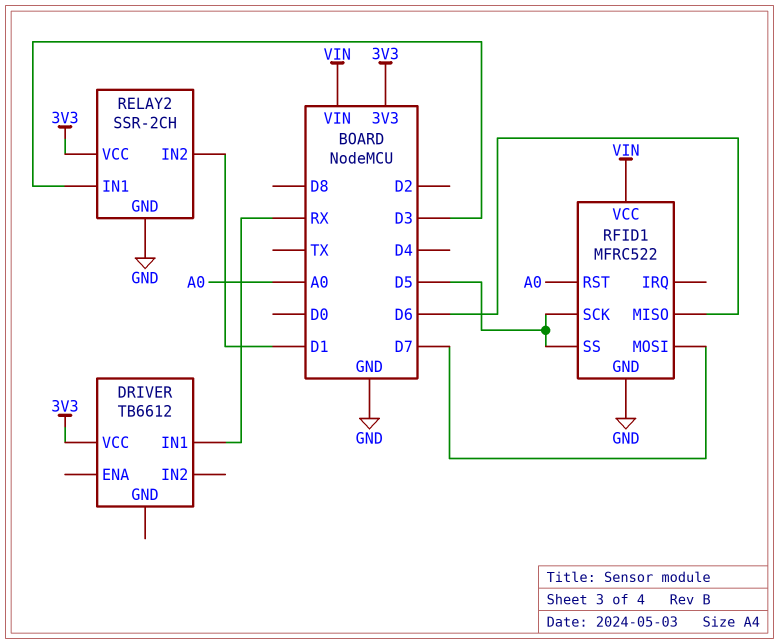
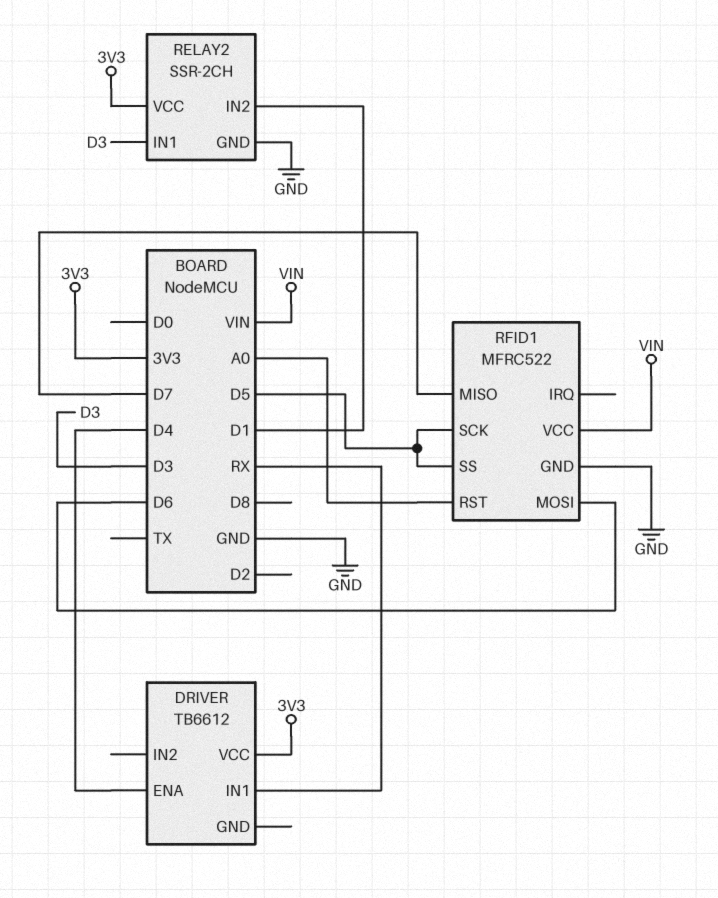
DRIVER pin ENA: none -> D4
RFID1 pin MISO: D6 -> D7
RFID1 pin MOSI: D7 -> D6

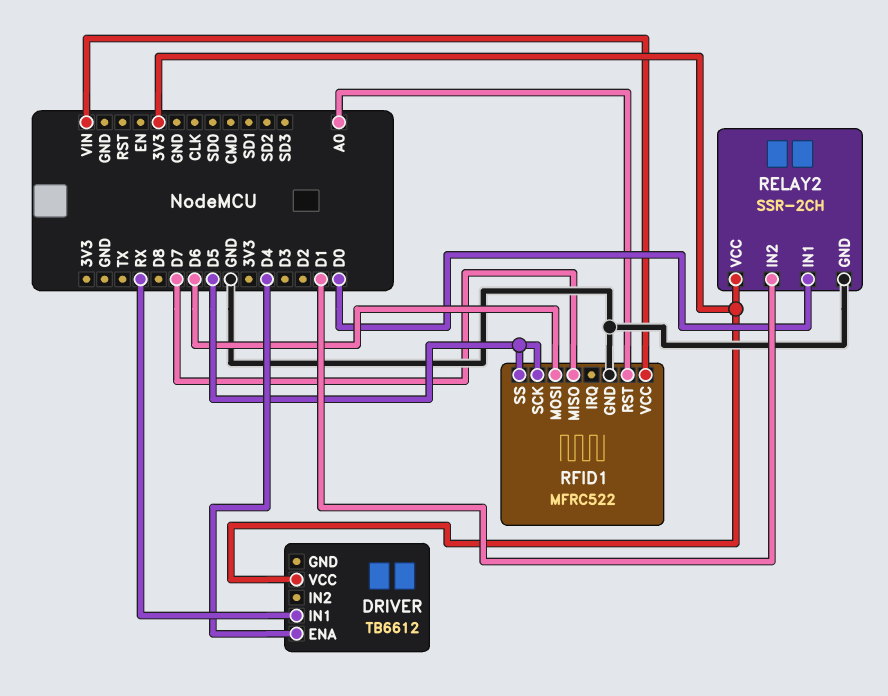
RELAY2 pin IN1: D3 -> D0

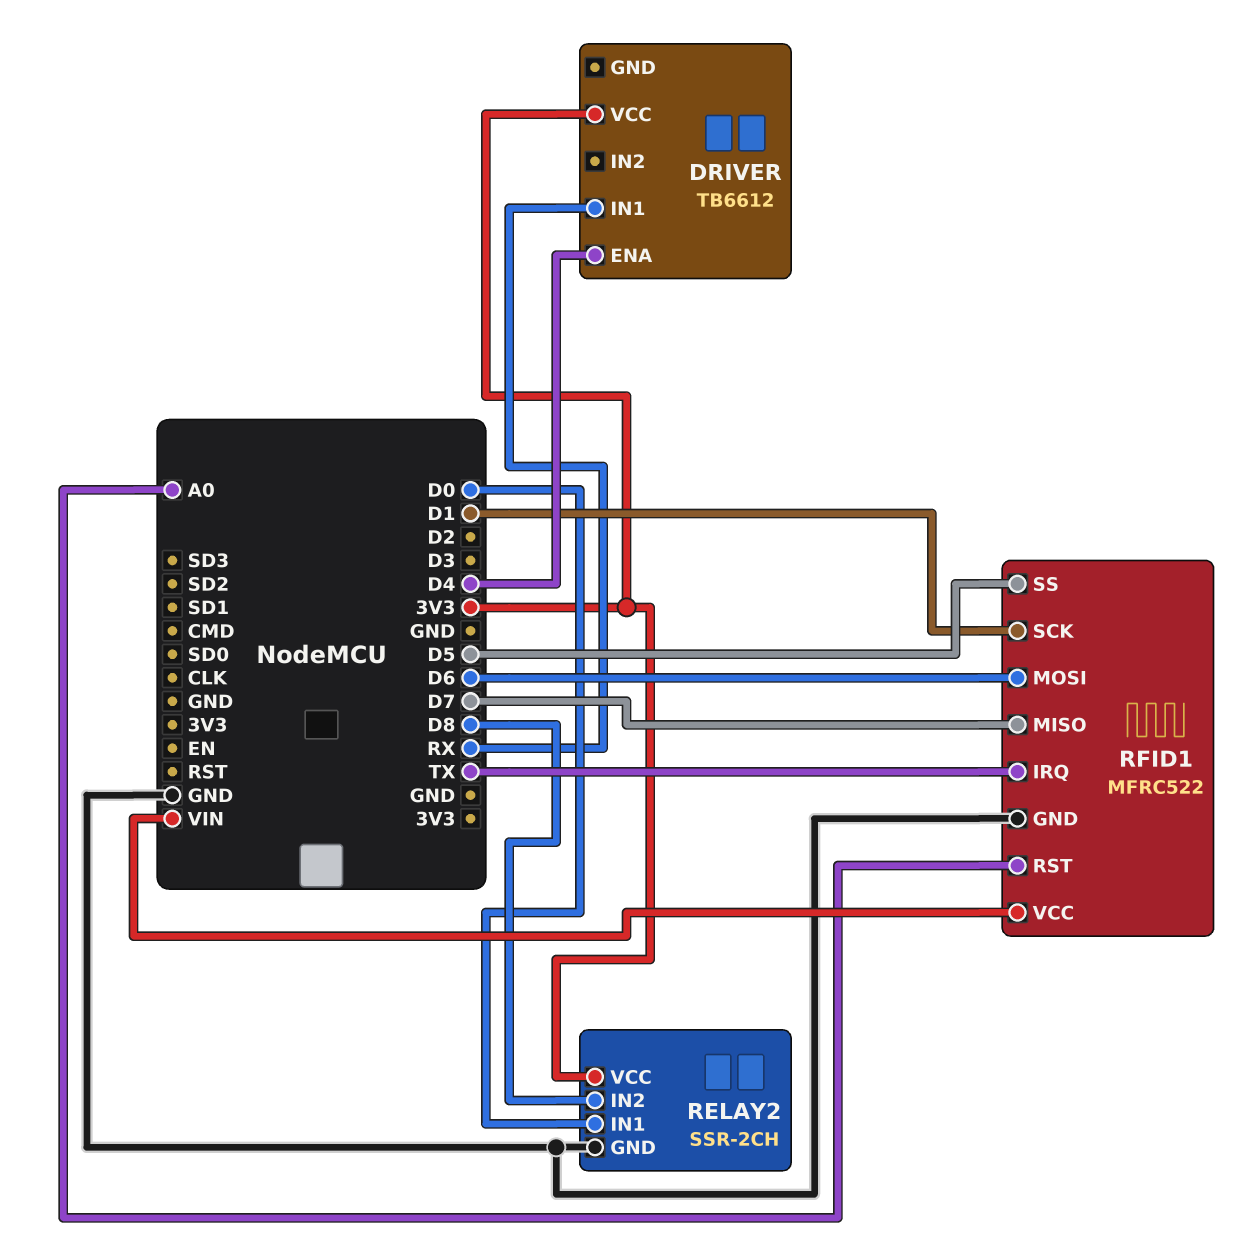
RELAY2 pin IN2: D1 -> D8
RFID1 pin IRQ: none -> TX
RFID1 pin SCK: D5 -> D1

